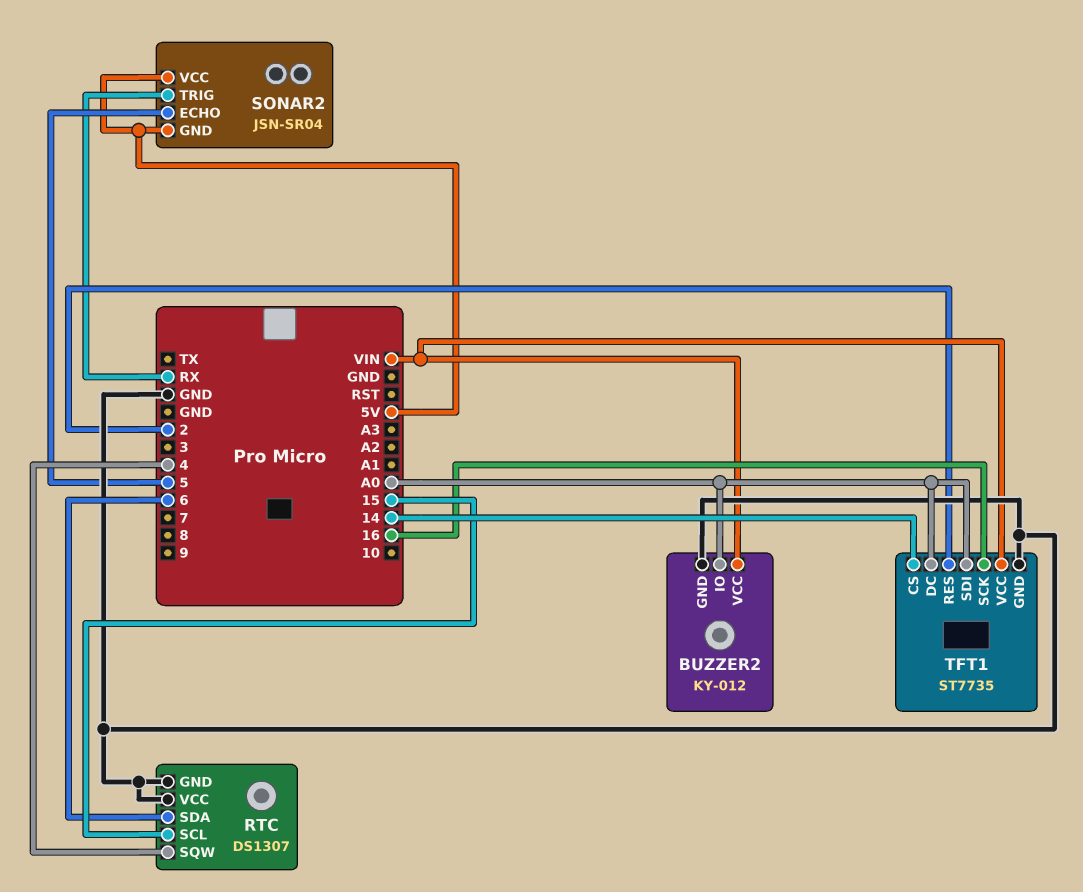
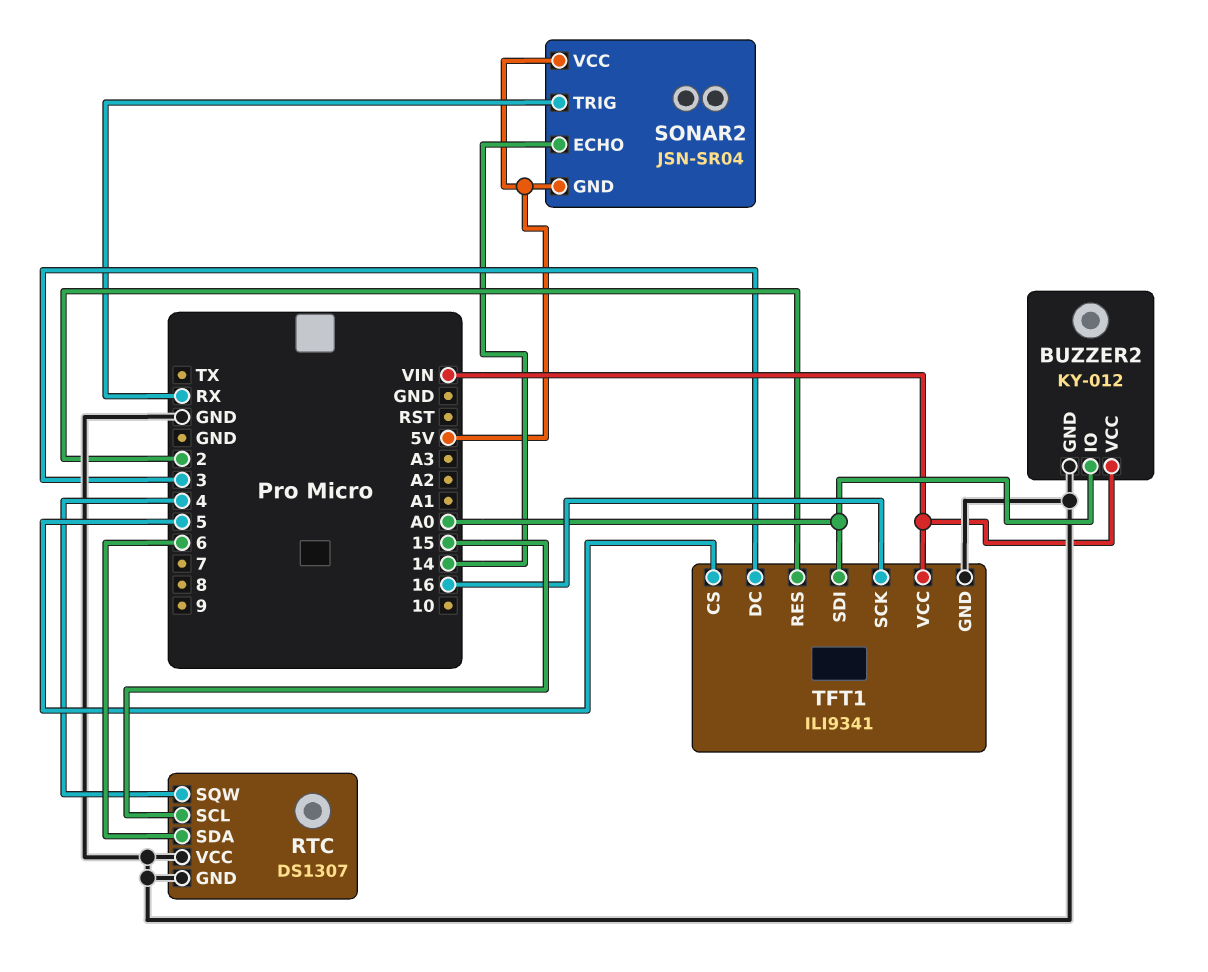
SONAR2 pin ECHO: 5 -> 14
TFT1: ST7735 -> ILI9341
TFT1 pin CS: 14 -> 5
TFT1 pin DC: A0 -> 3

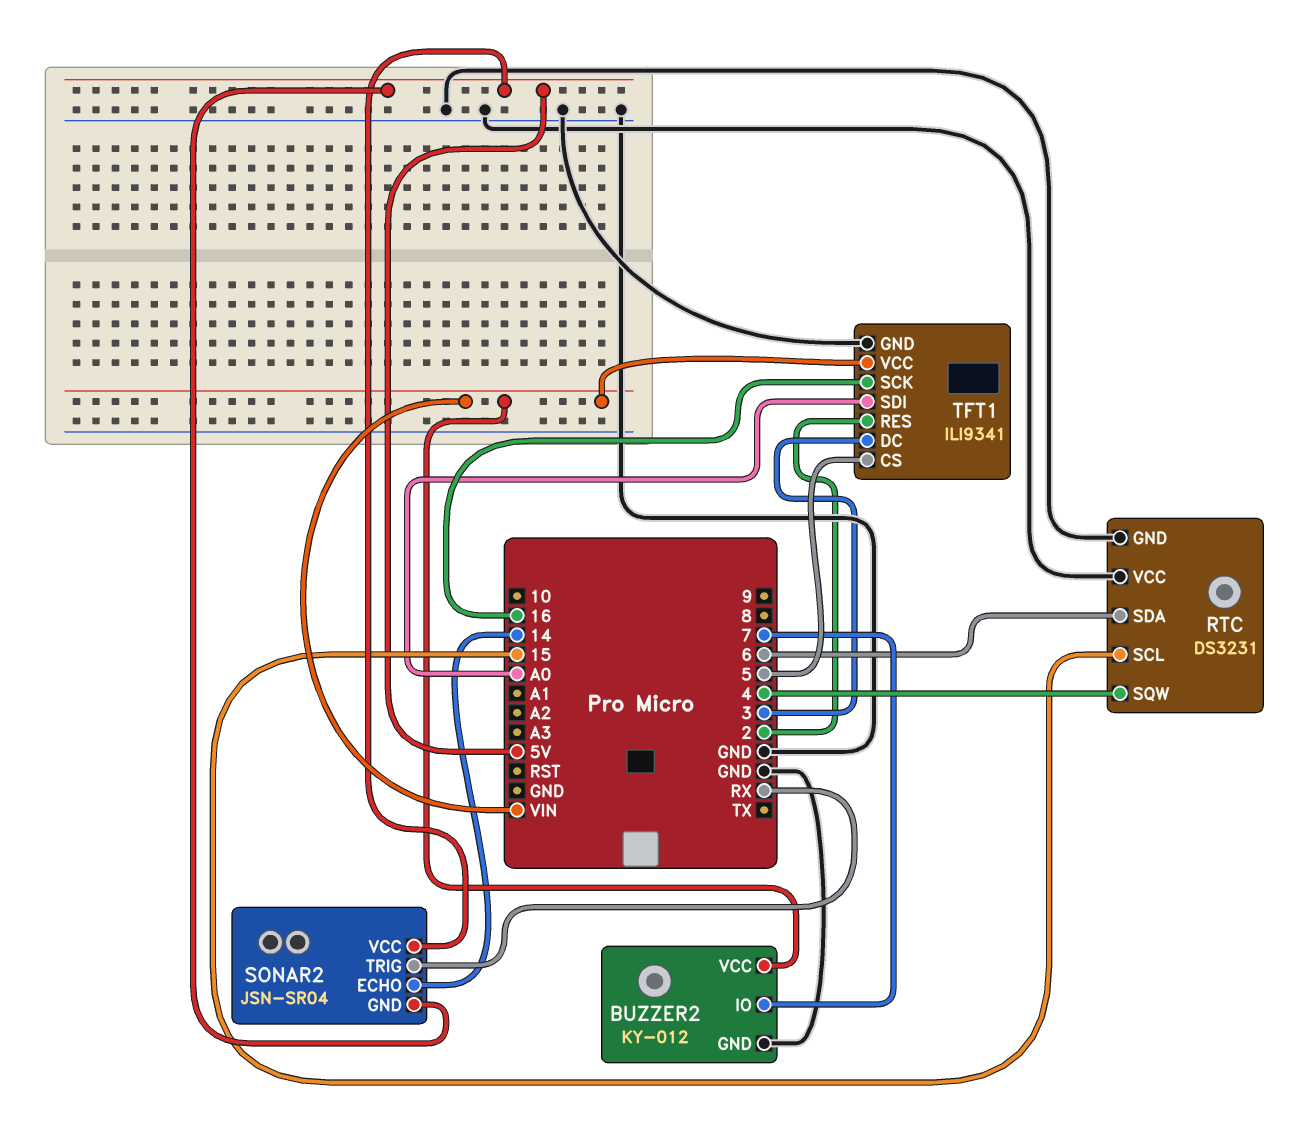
BUZZER2 pin IO: A0 -> 7
RTC: DS1307 -> DS3231

